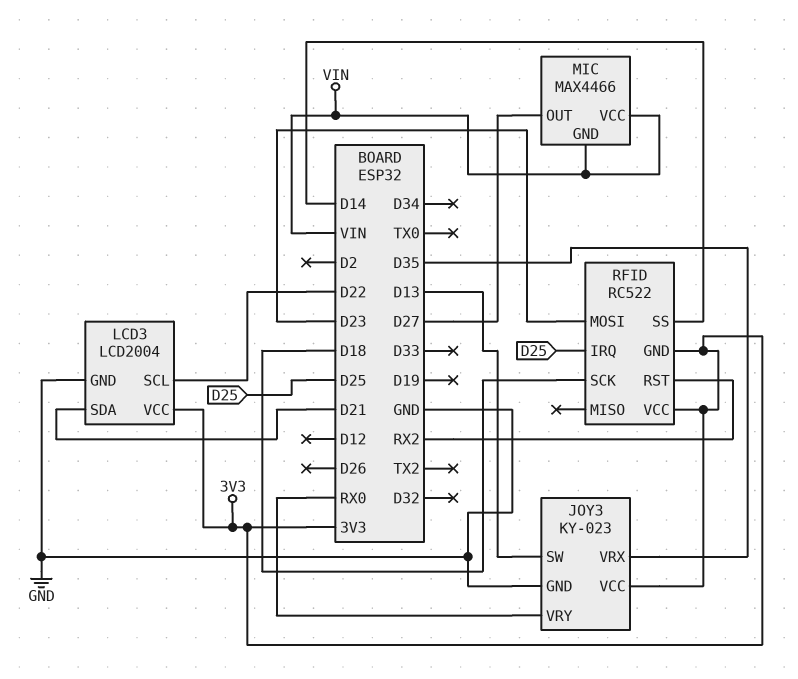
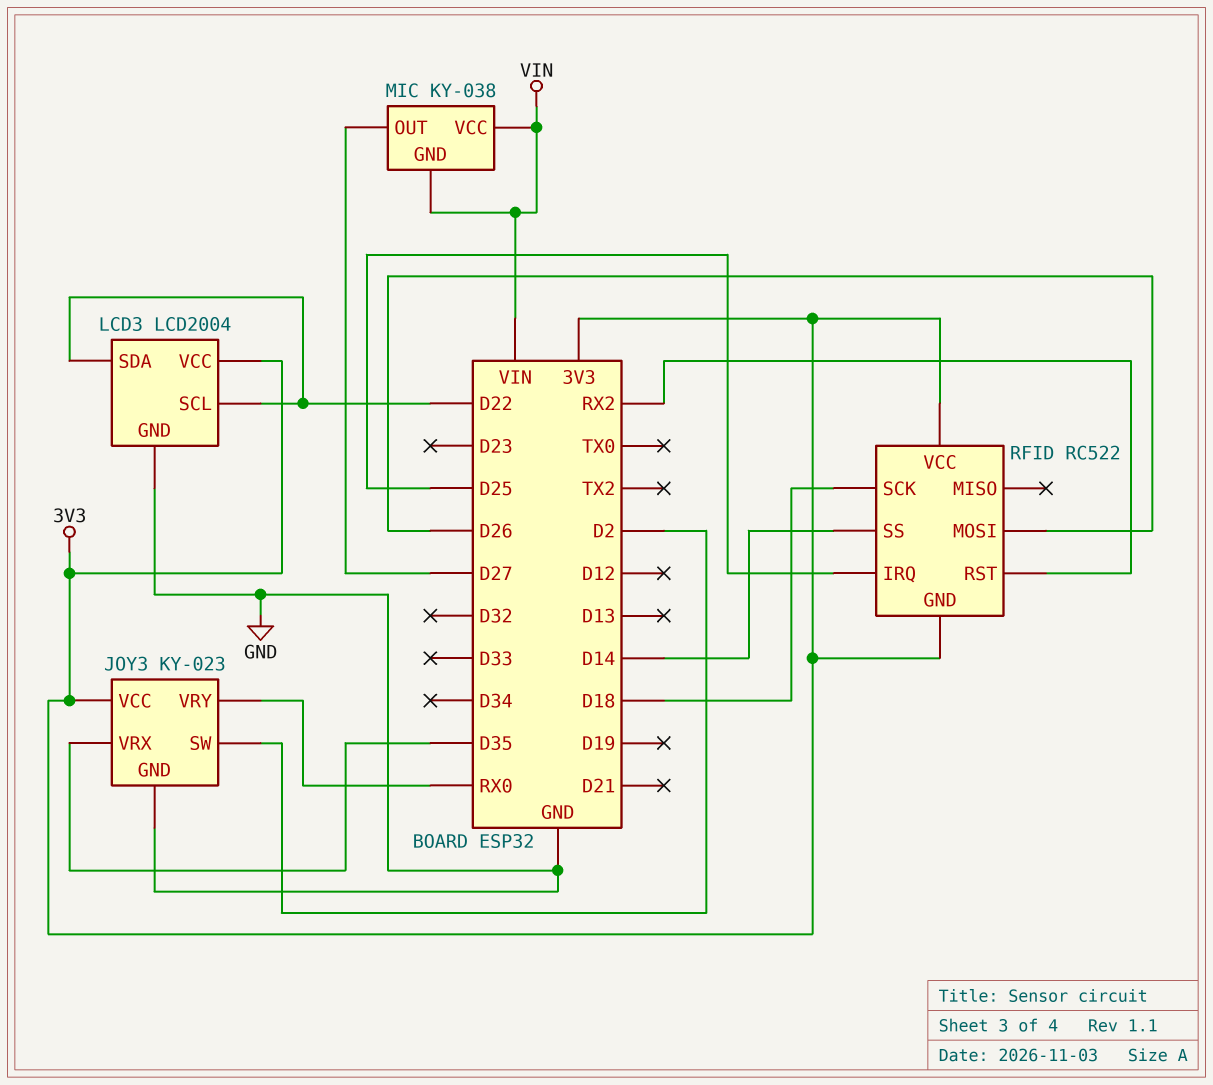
JOY3 pin SW: D13 -> D2
LCD3 pin SDA: D21 -> D22
MIC: MAX4466 -> KY-038
RFID pin MOSI: D23 -> D26

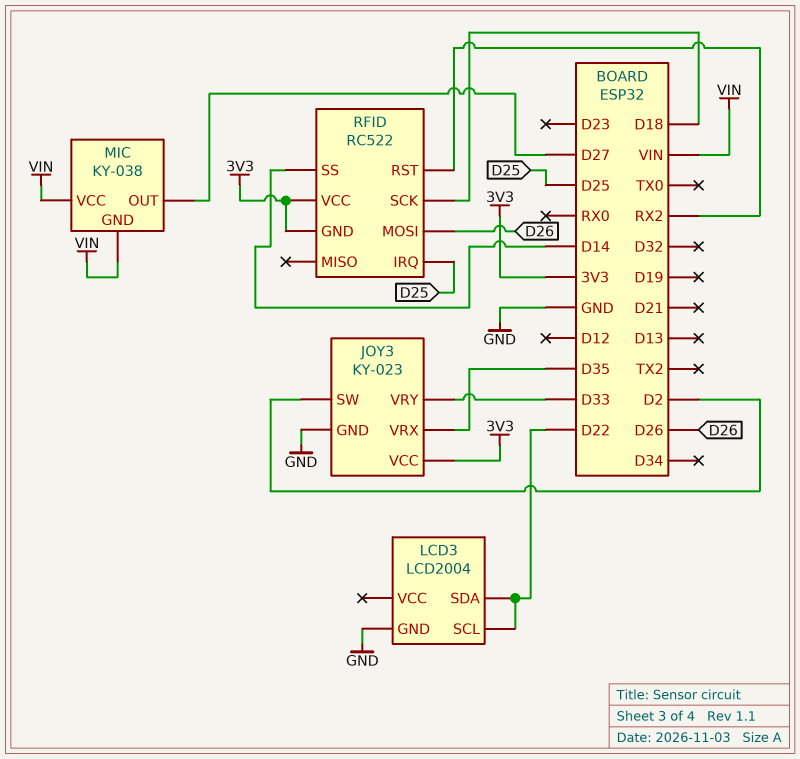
JOY3 pin VRY: RX0 -> D33
LCD3 pin VCC: 3V3 -> none

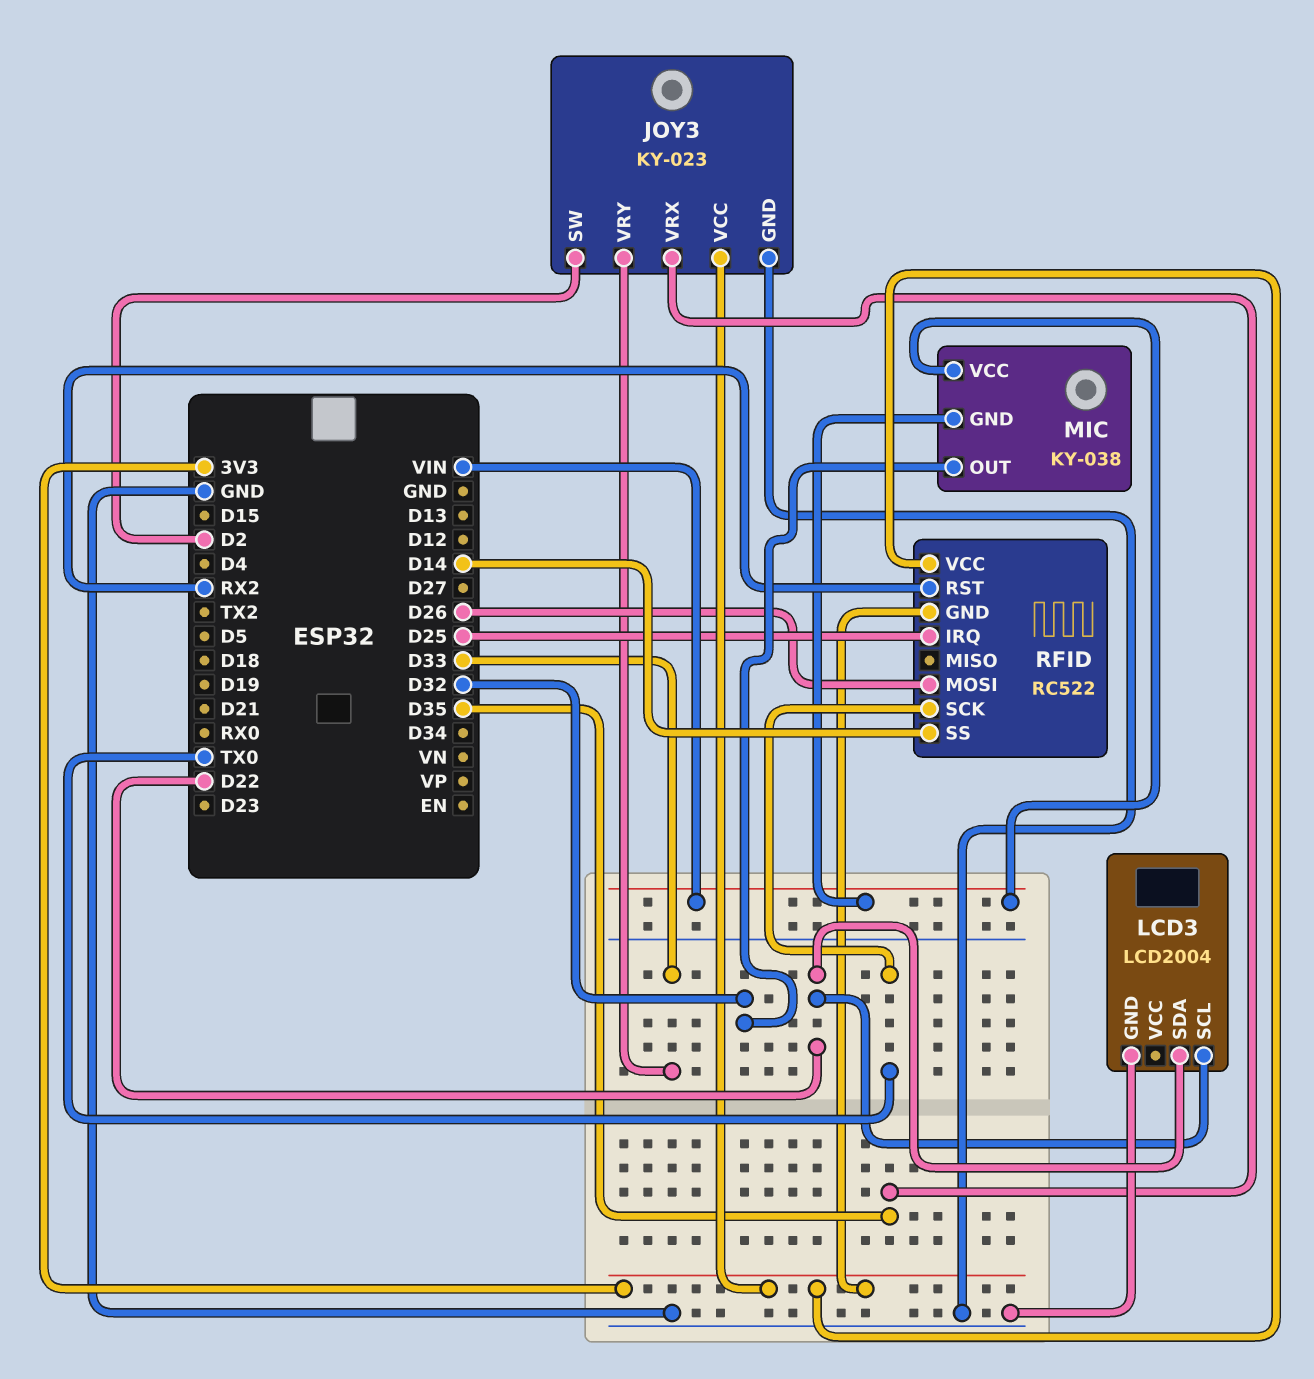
MIC pin OUT: D27 -> D32
RFID pin SCK: D18 -> TX0

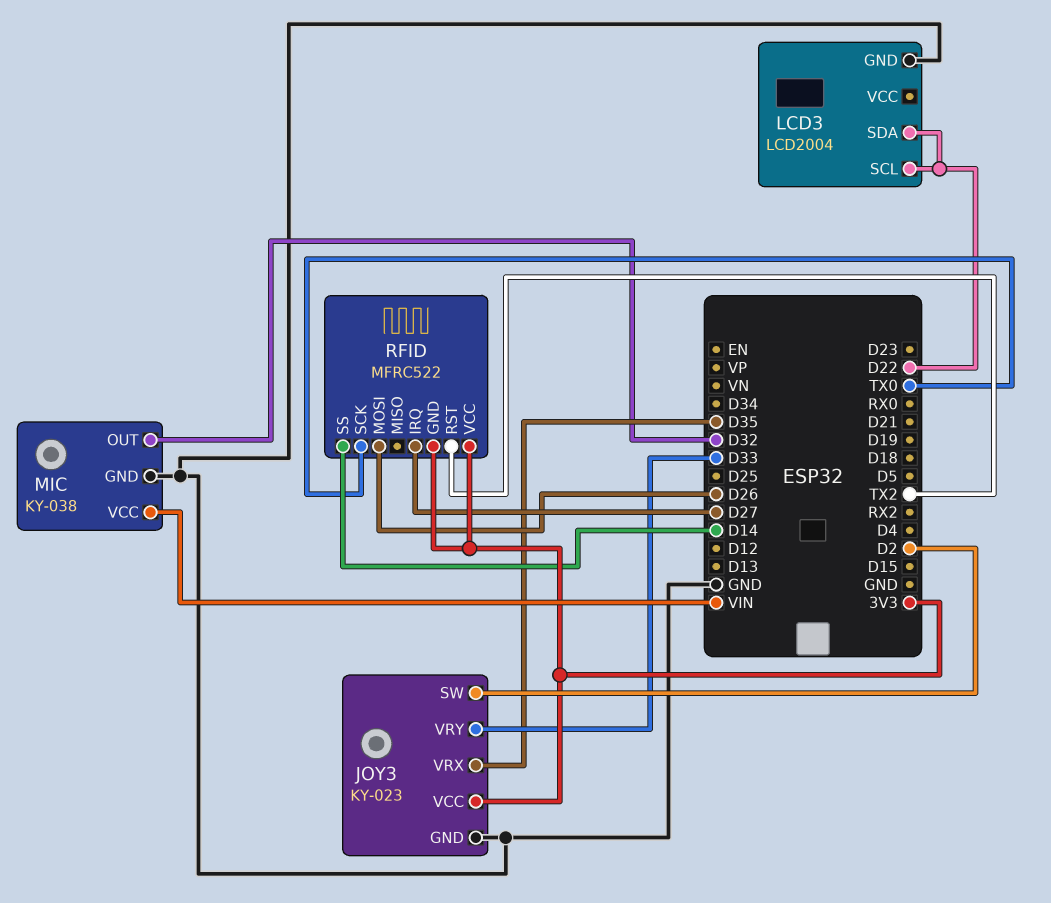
MIC pin GND: VIN -> GND
RFID: RC522 -> MFRC522
RFID pin IRQ: D25 -> D27
RFID pin RST: RX2 -> TX2

